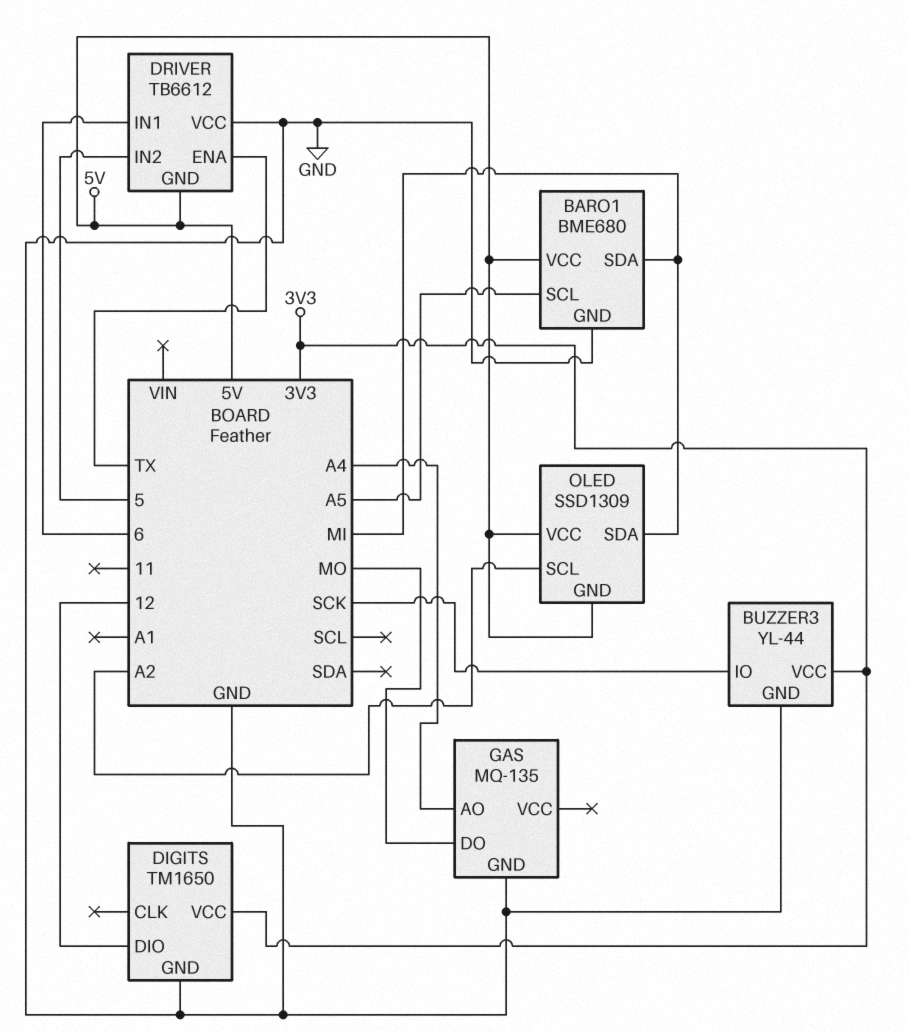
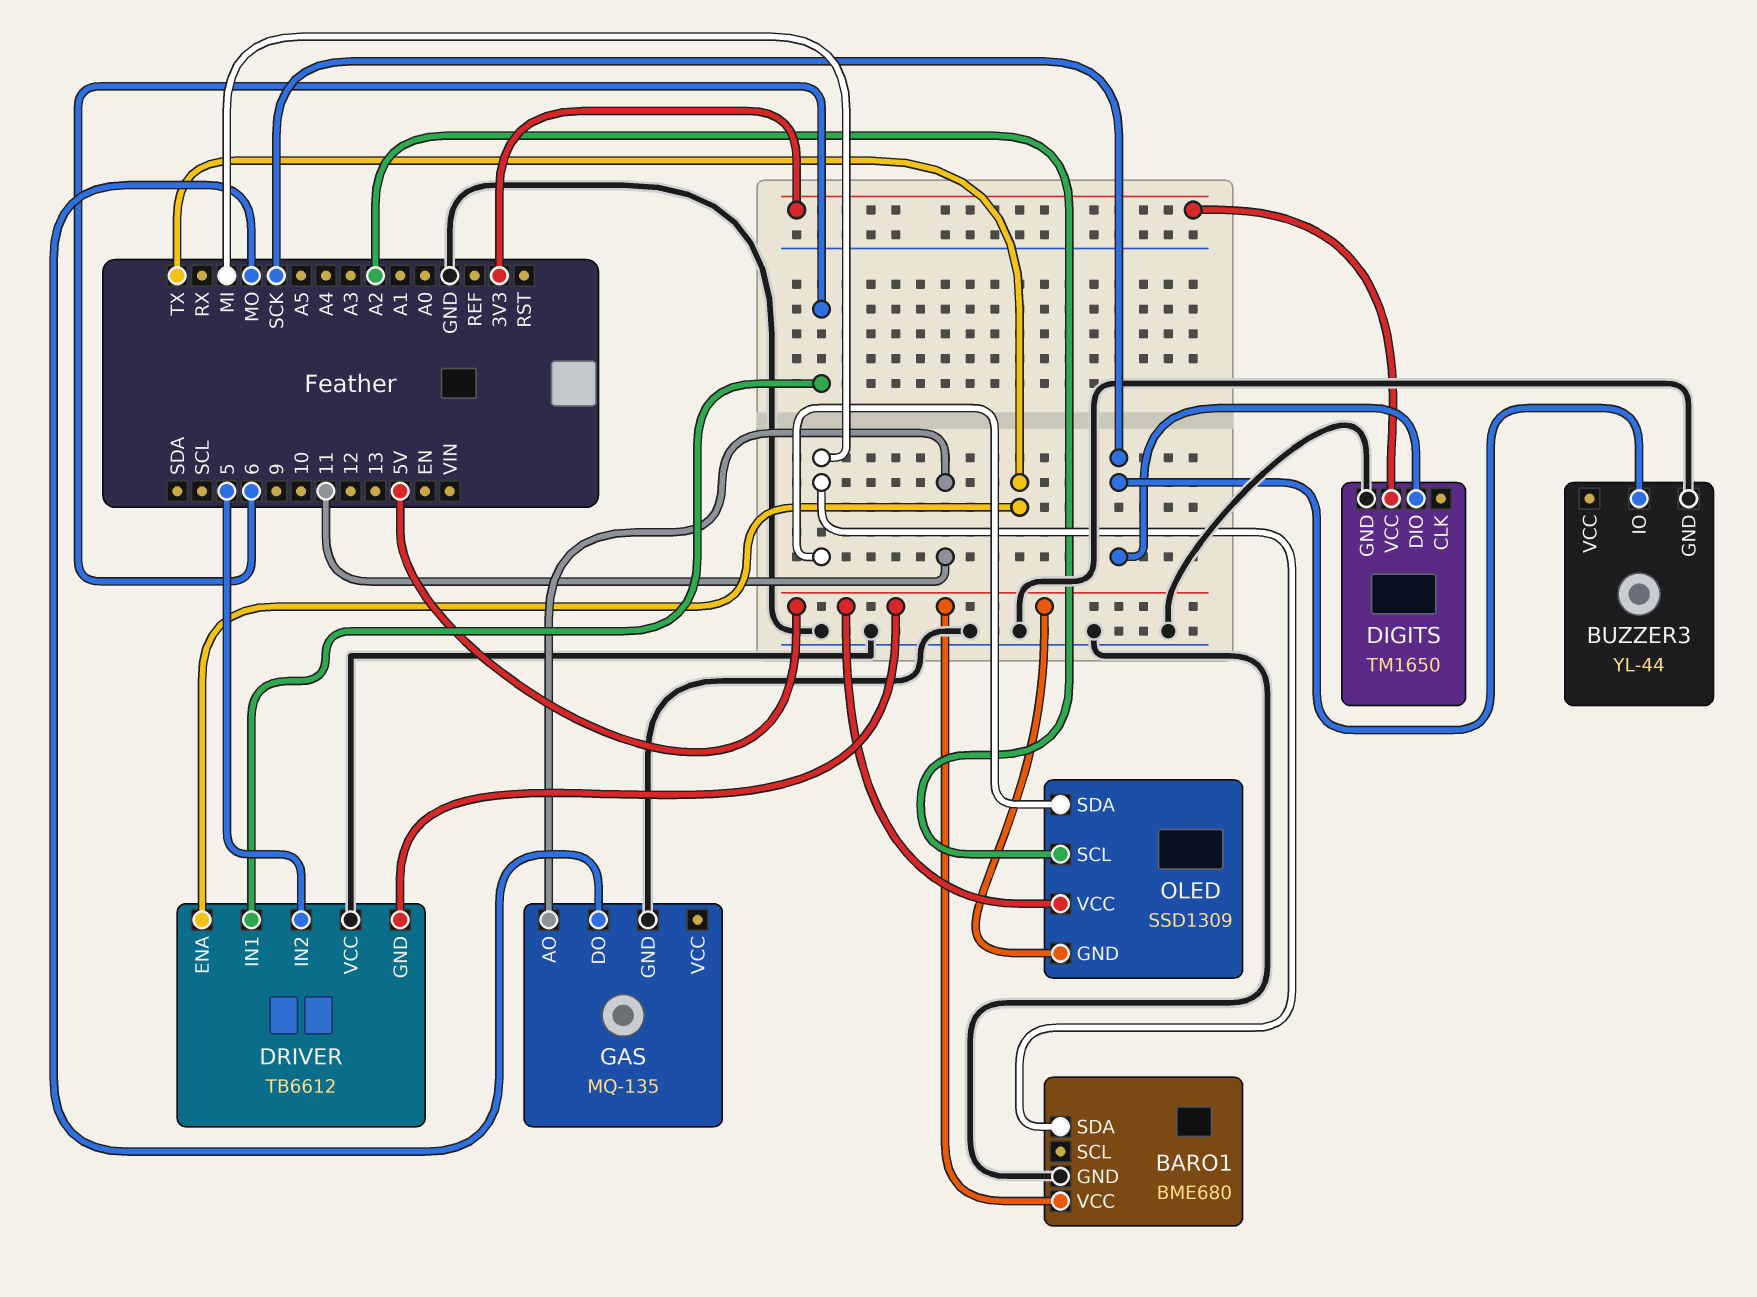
BARO1 pin SCL: A5 -> none
BUZZER3 pin VCC: 3V3 -> none
DIGITS pin DIO: 12 -> SCK
GAS pin AO: A4 -> 11

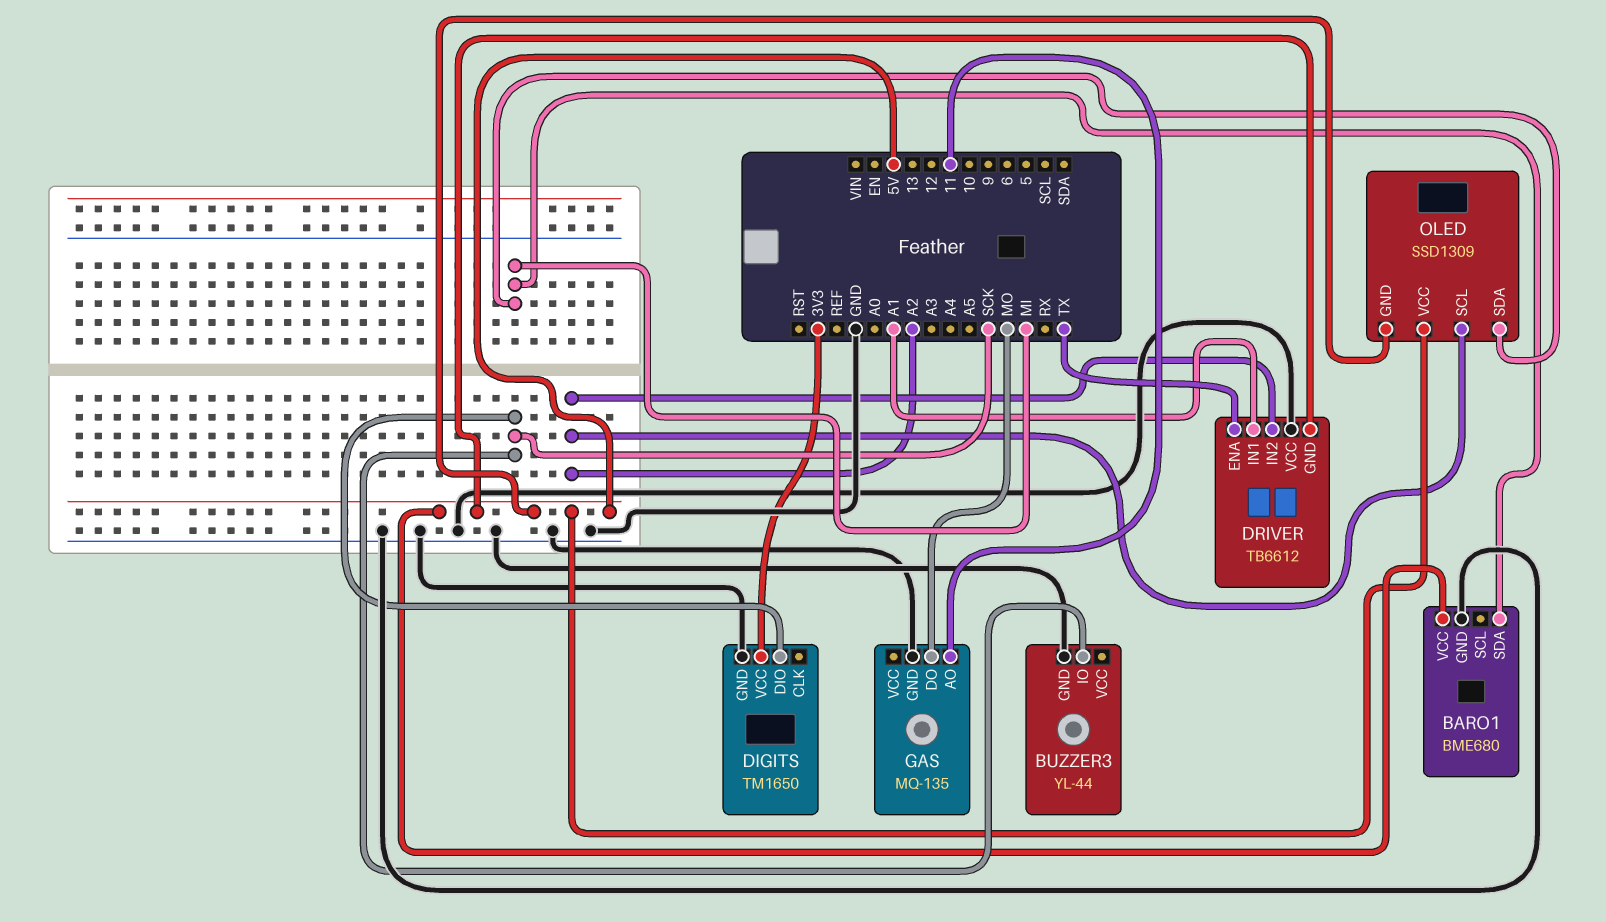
DRIVER pin IN1: 6 -> A1
DRIVER pin IN2: 5 -> A2

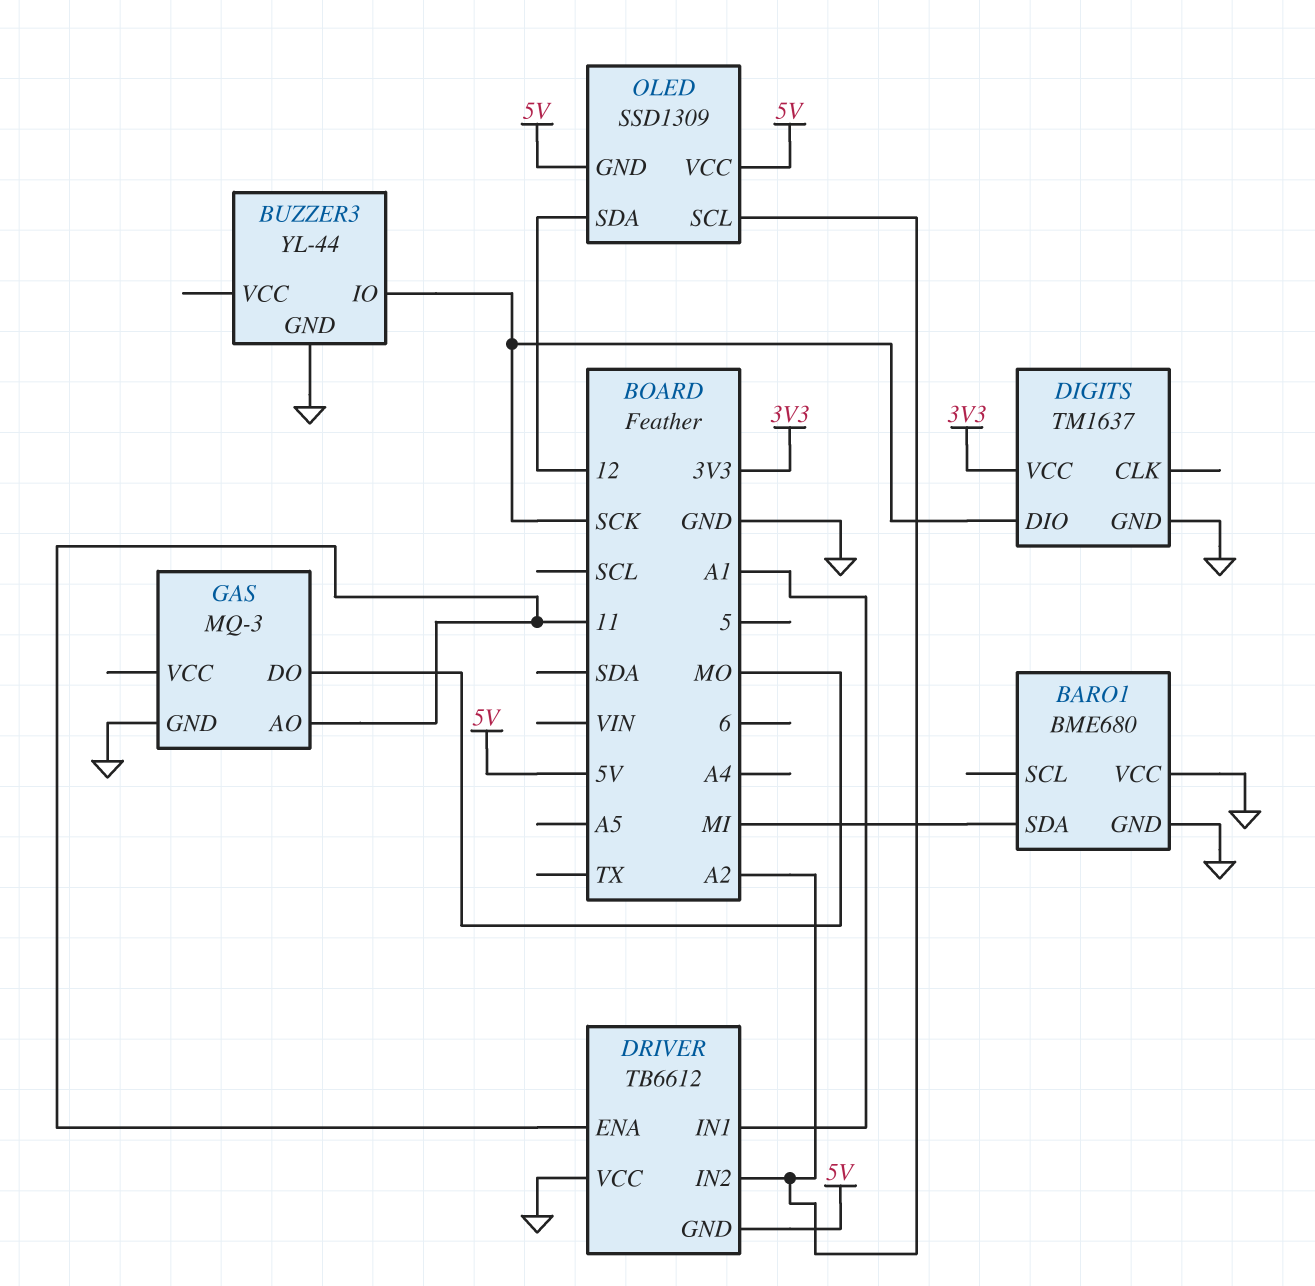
BARO1 pin VCC: 5V -> GND
DIGITS: TM1650 -> TM1637
DRIVER pin ENA: TX -> 11
GAS: MQ-135 -> MQ-3
OLED pin SDA: MI -> 12

